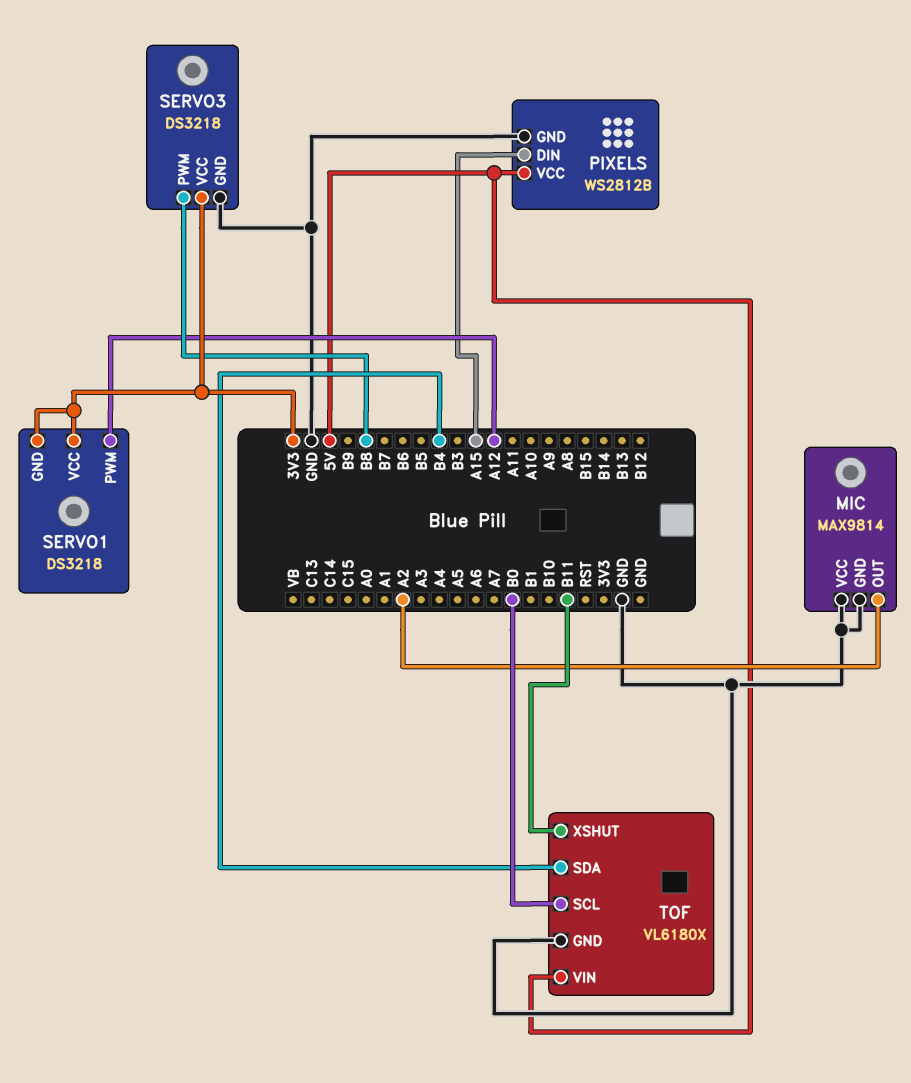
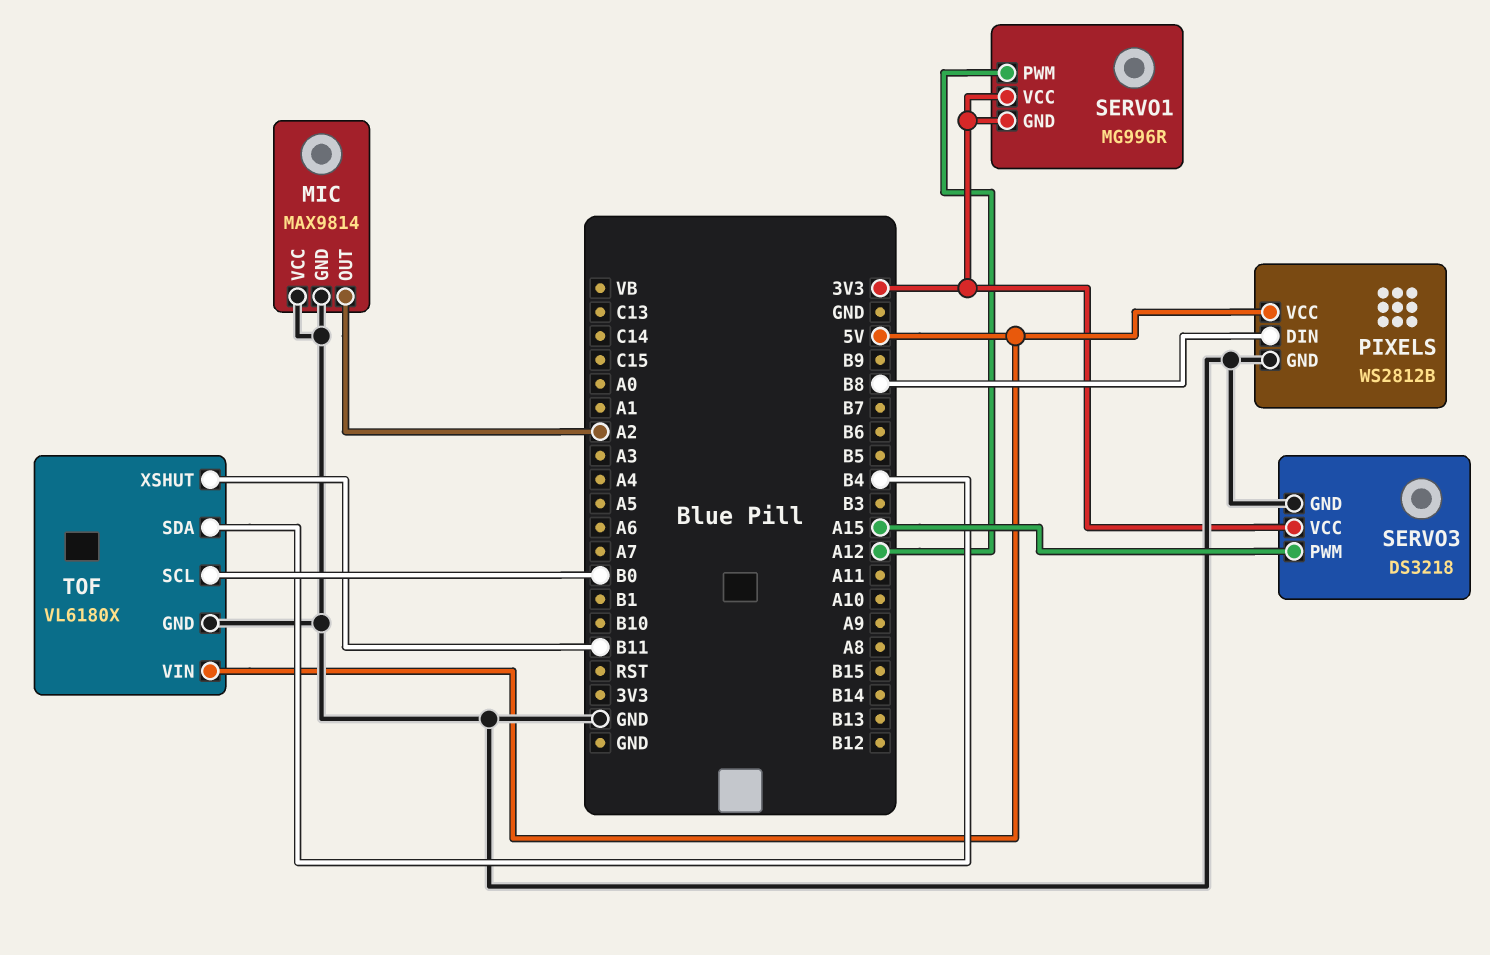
PIXELS pin DIN: A15 -> B8
SERVO1: DS3218 -> MG996R
SERVO3 pin PWM: B8 -> A15

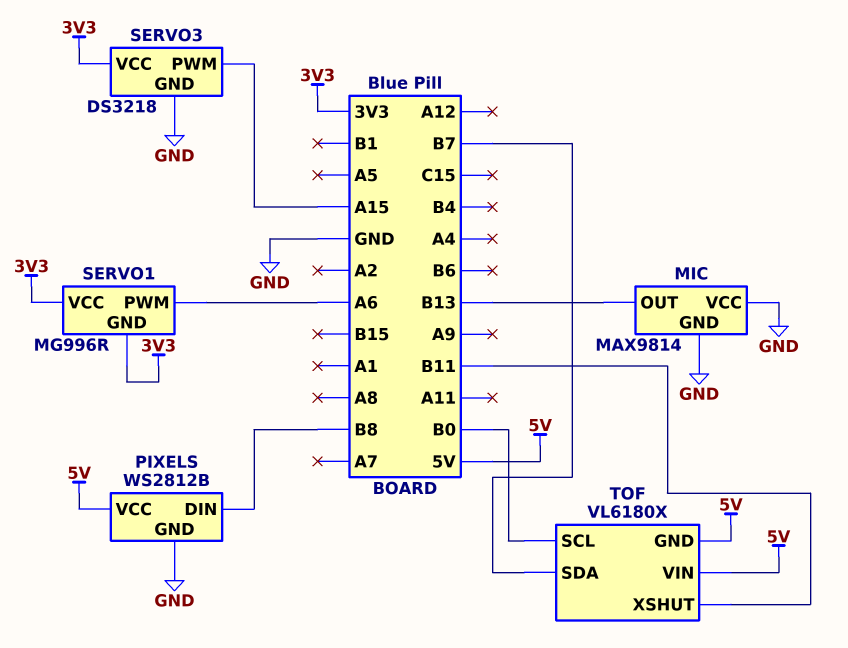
MIC pin OUT: A2 -> B13
SERVO1 pin PWM: A12 -> A6
TOF pin GND: GND -> 5V
TOF pin SDA: B4 -> B7

